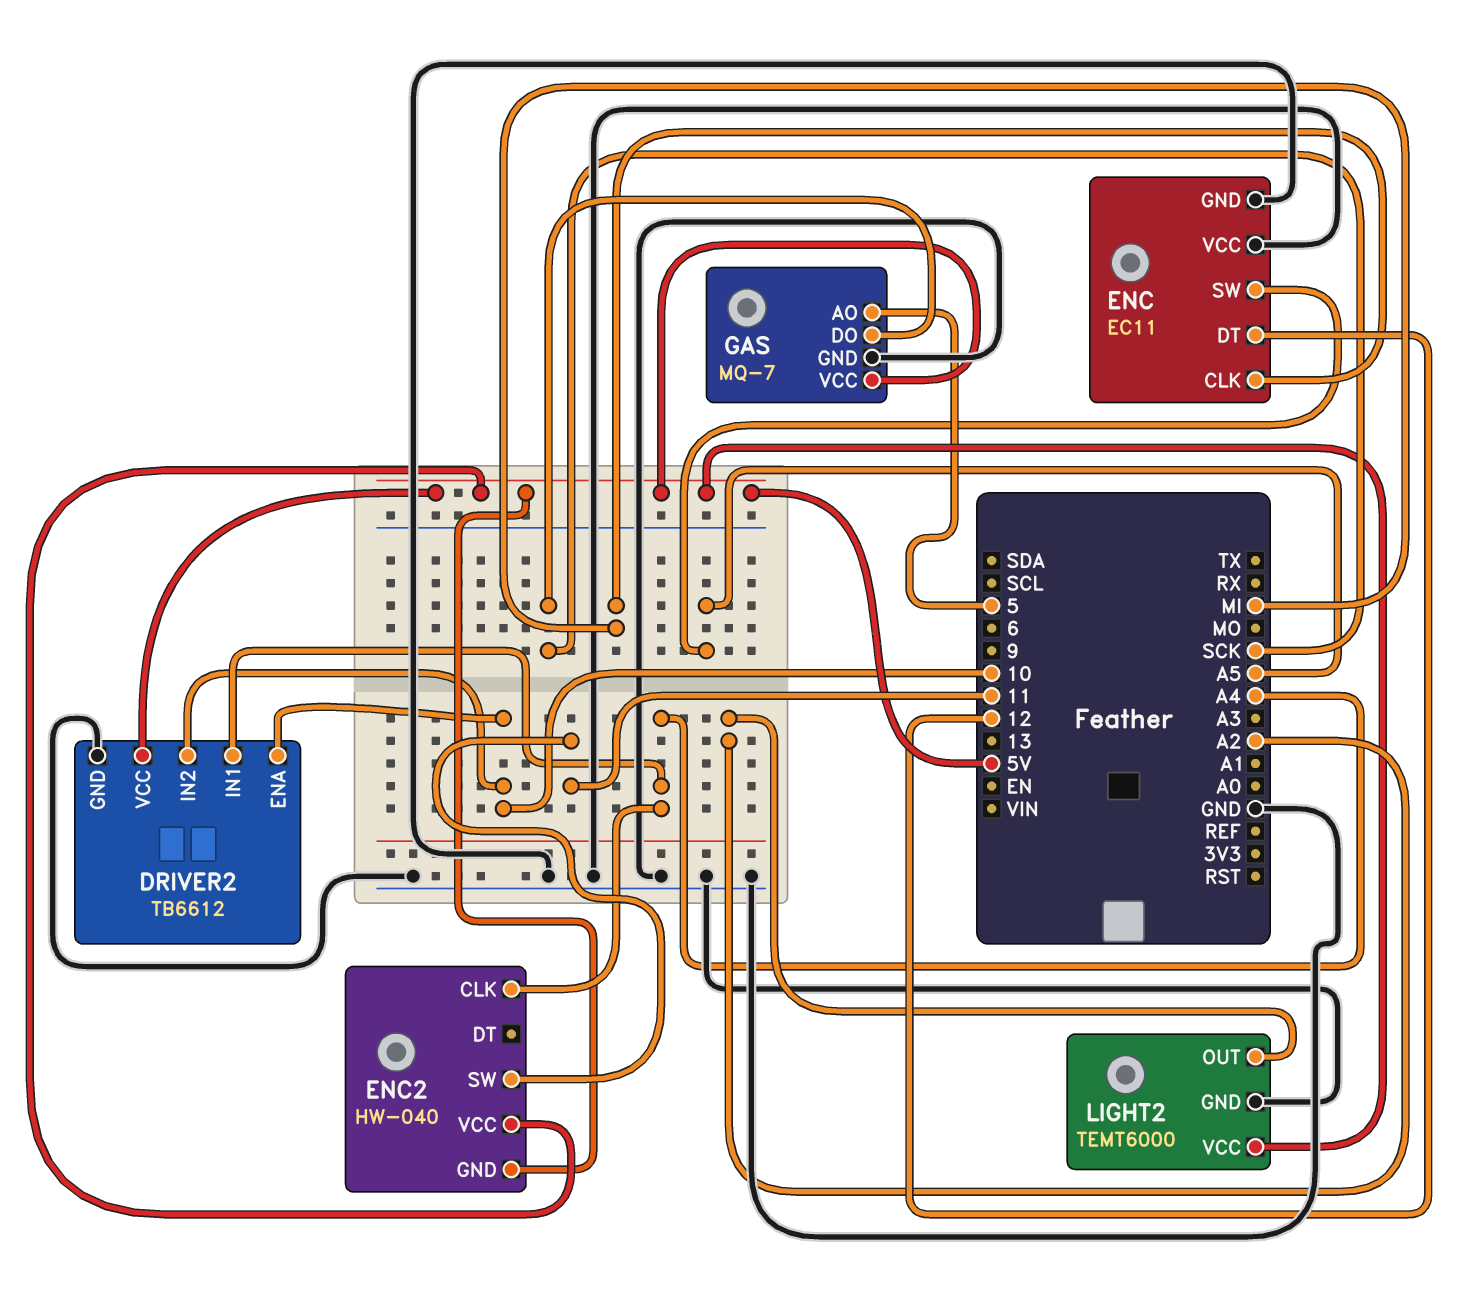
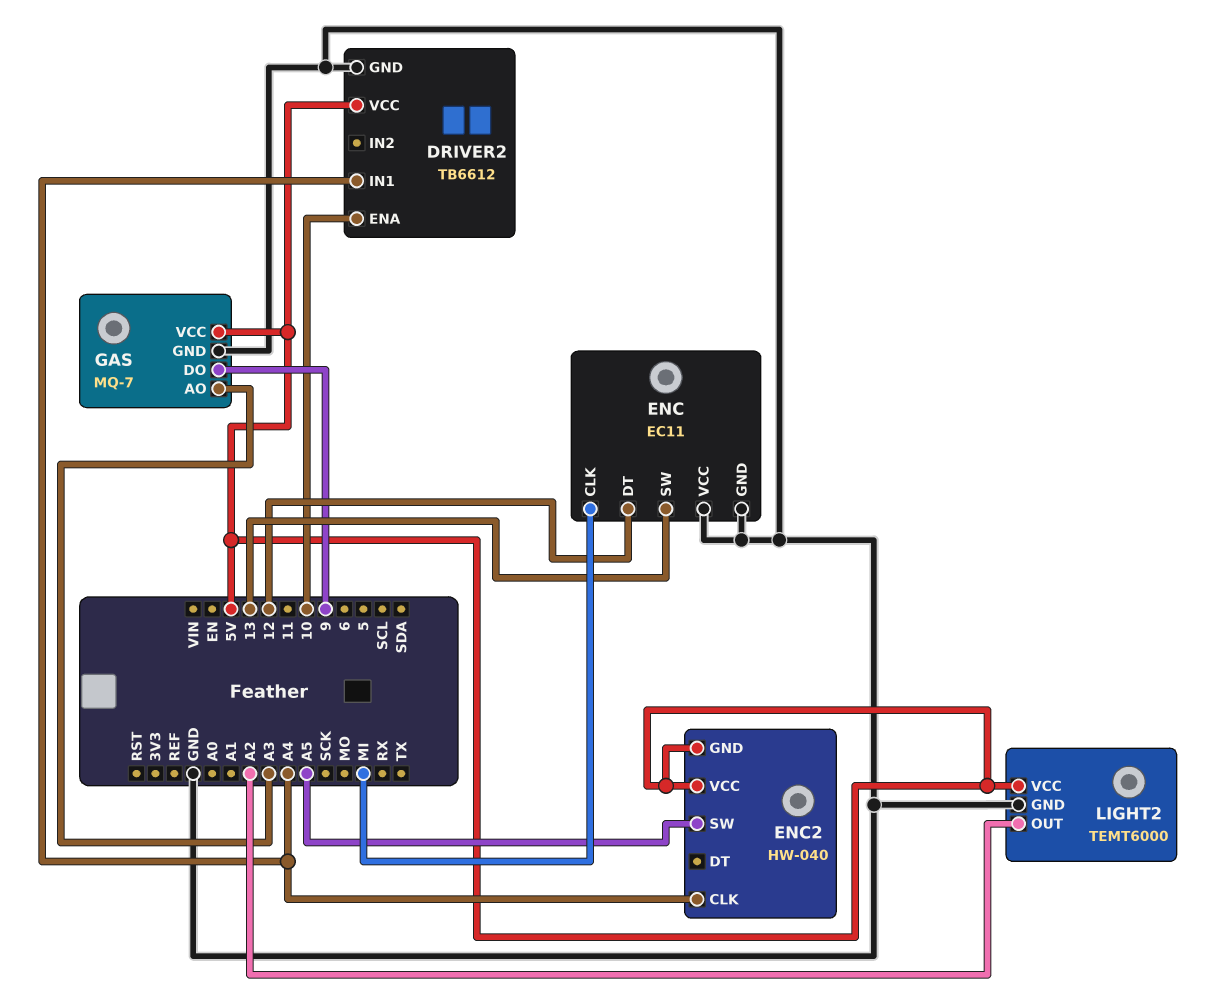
DRIVER2 pin IN2: 10 -> none
ENC pin SW: A5 -> 13
ENC2 pin SW: 11 -> A5
GAS pin AO: 5 -> A3
GAS pin DO: SCK -> 9

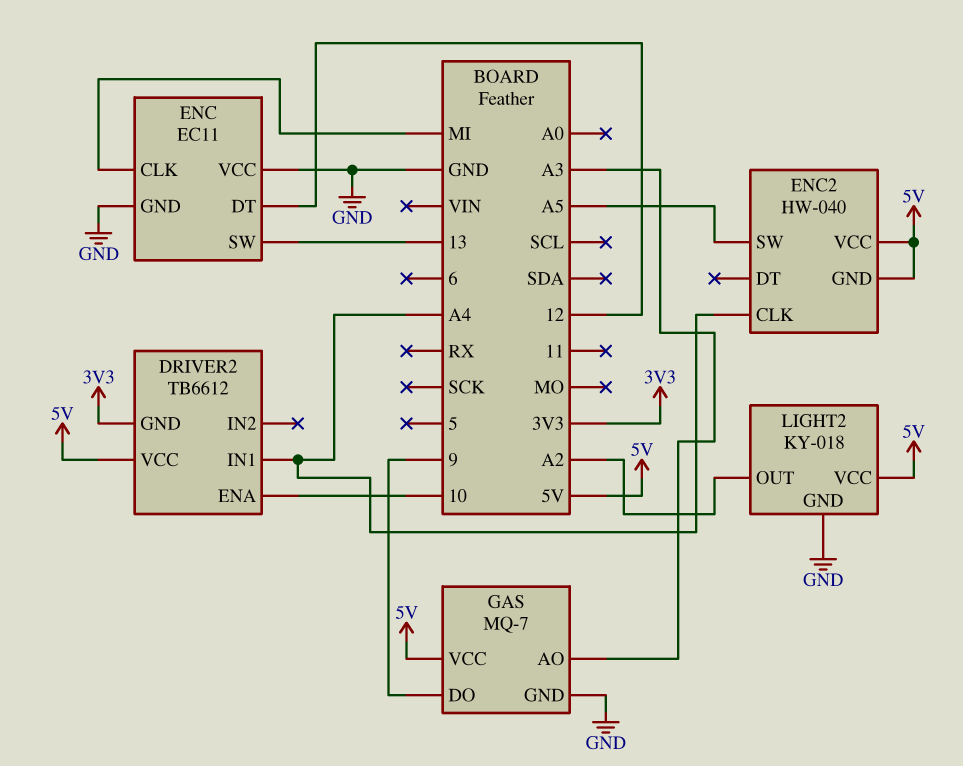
DRIVER2 pin GND: GND -> 3V3
LIGHT2: TEMT6000 -> KY-018

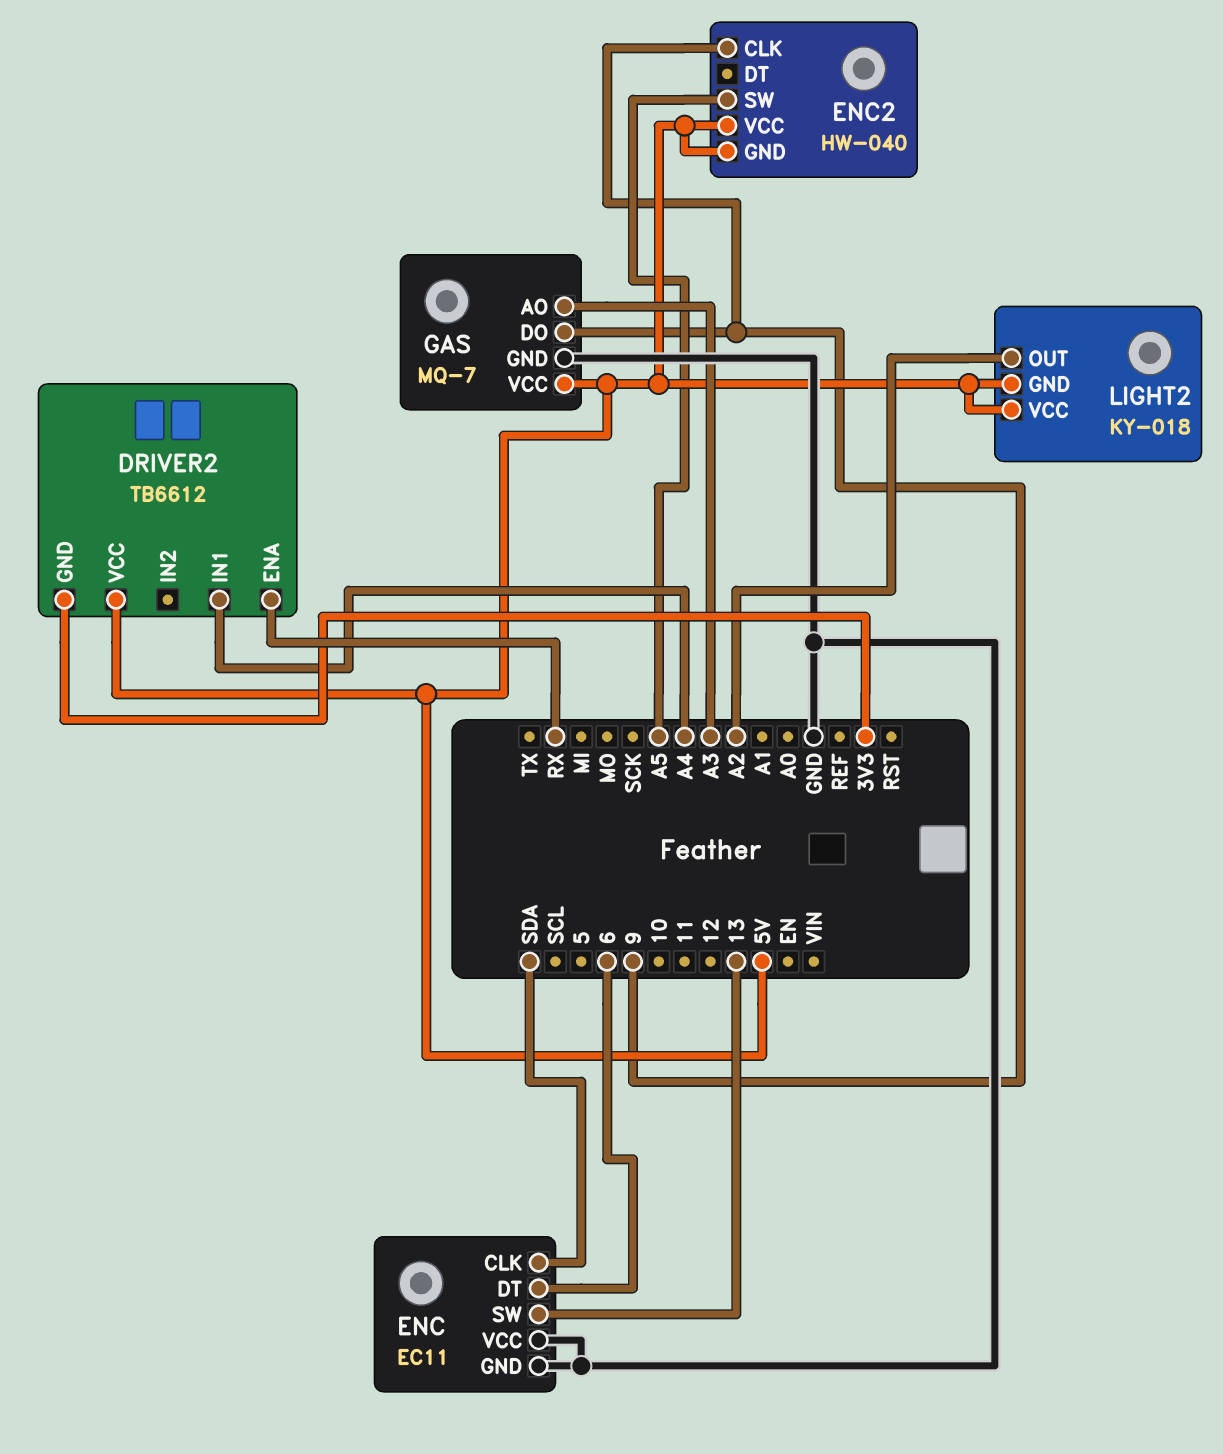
DRIVER2 pin ENA: 10 -> RX
ENC pin CLK: MI -> SDA
ENC pin DT: 12 -> 6
ENC2 pin CLK: A4 -> 9
LIGHT2 pin GND: GND -> 5V

